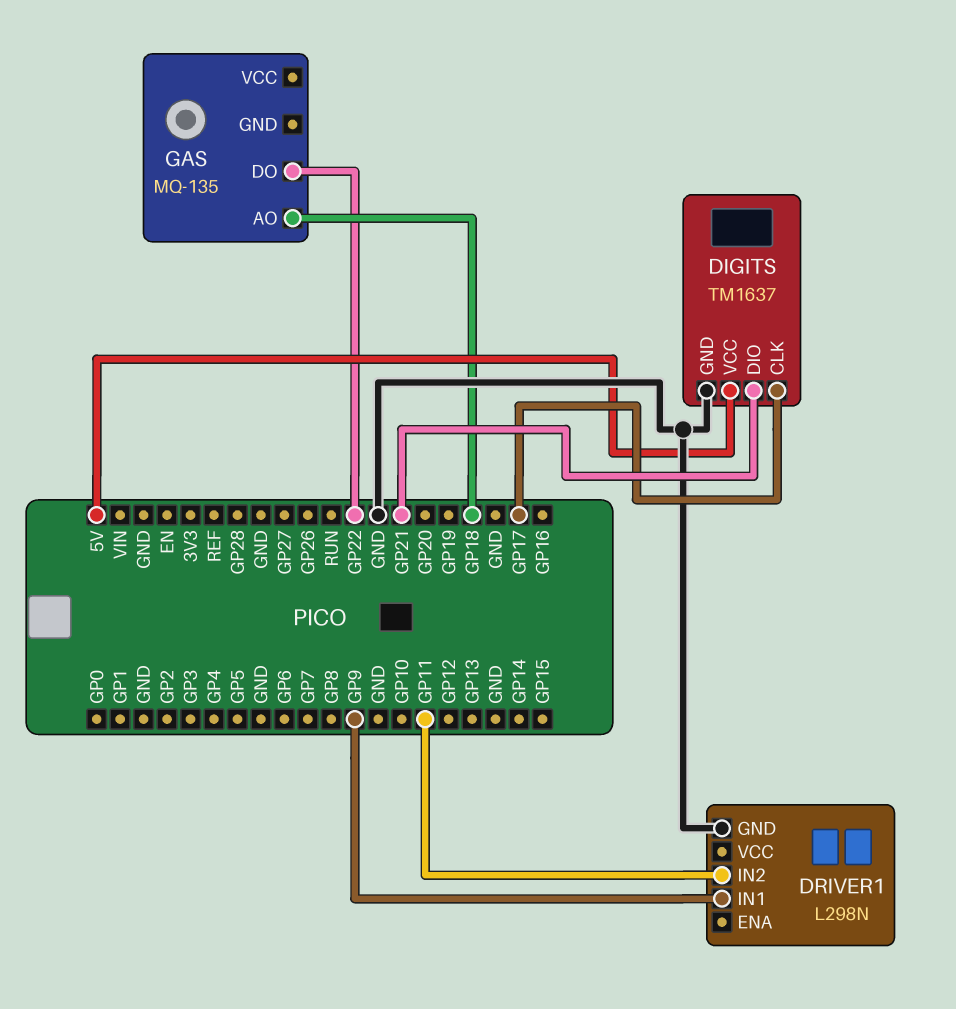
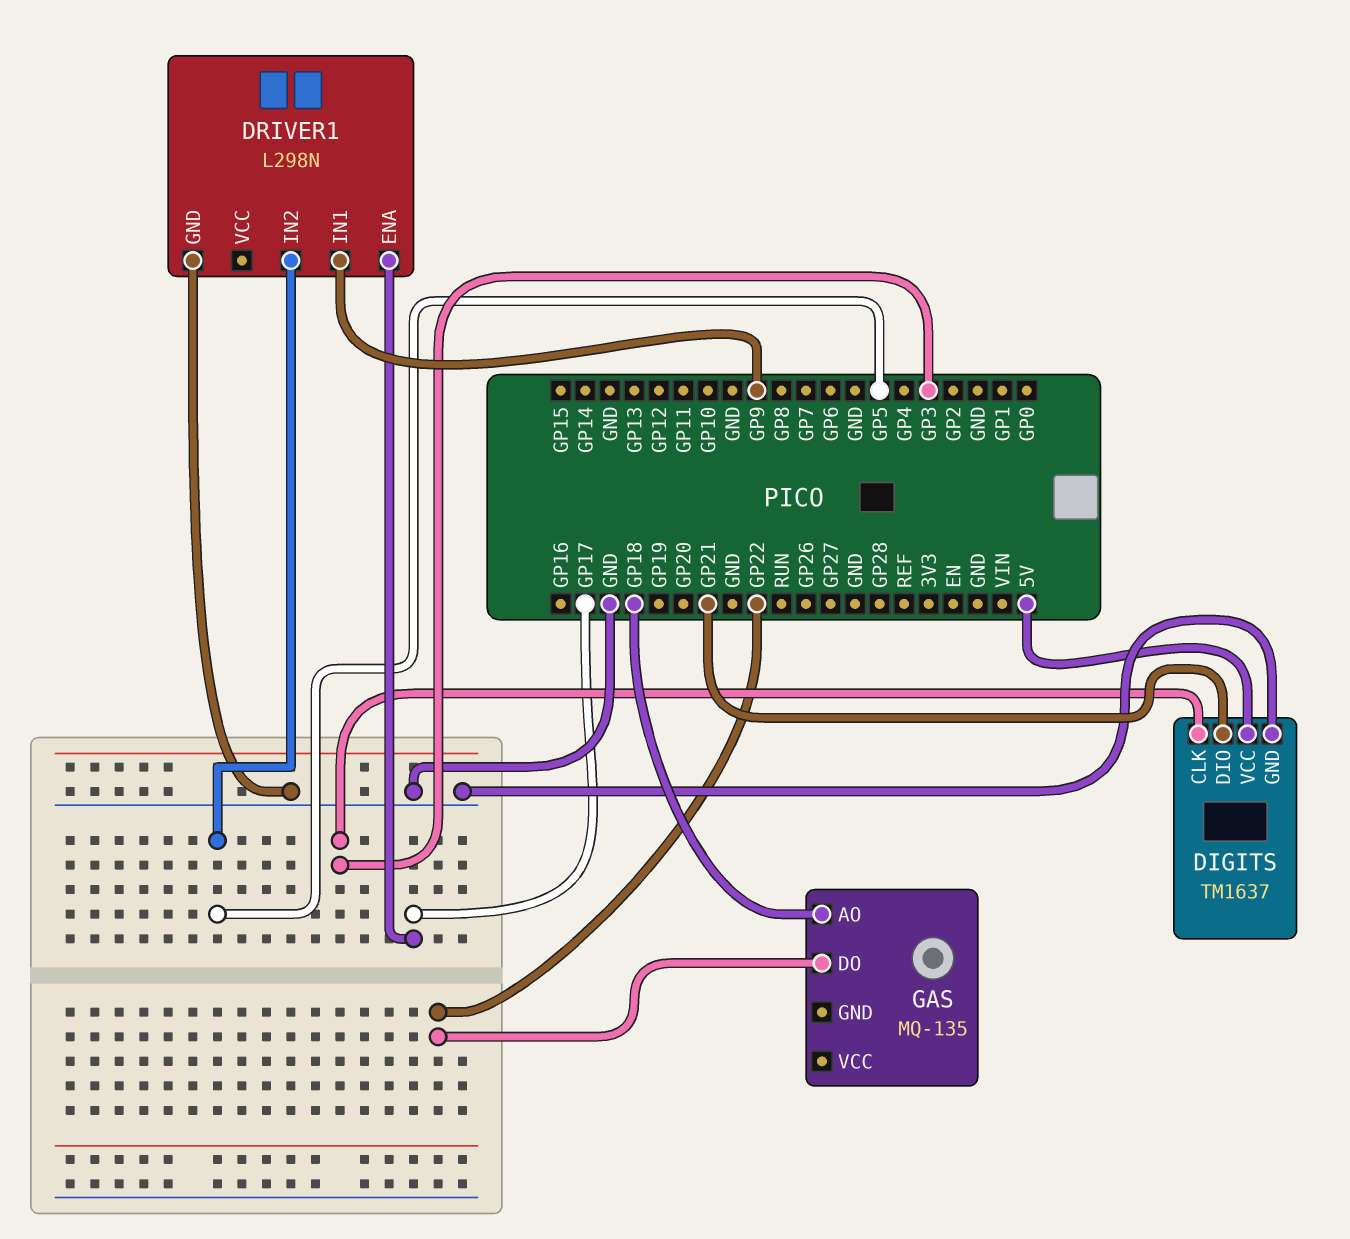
DIGITS pin CLK: GP17 -> GP3
DRIVER1 pin ENA: none -> GP17
DRIVER1 pin IN2: GP11 -> GP5

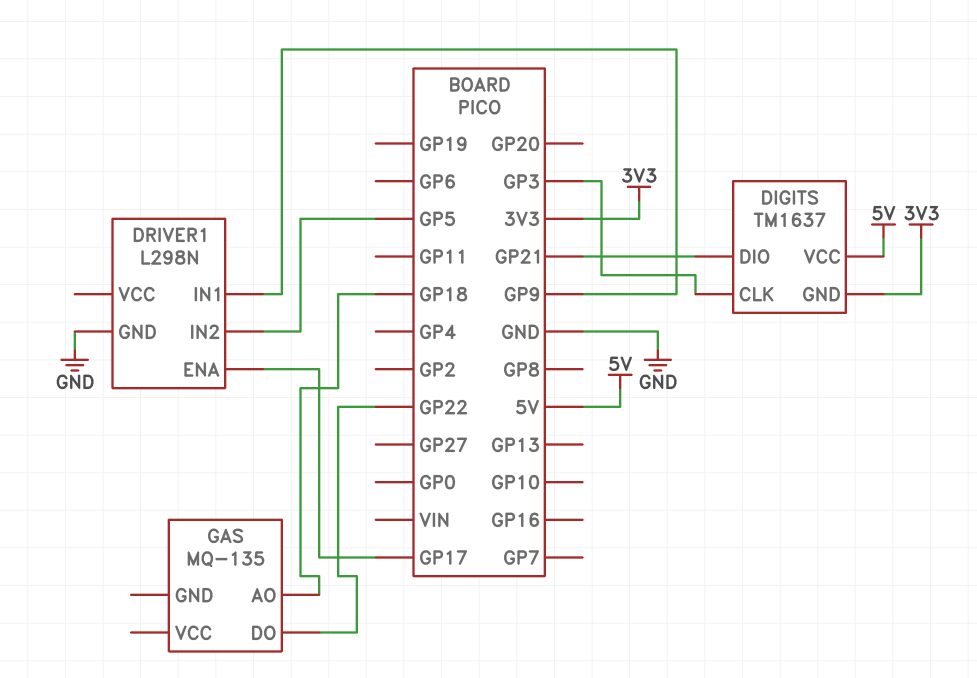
DIGITS pin GND: GND -> 3V3

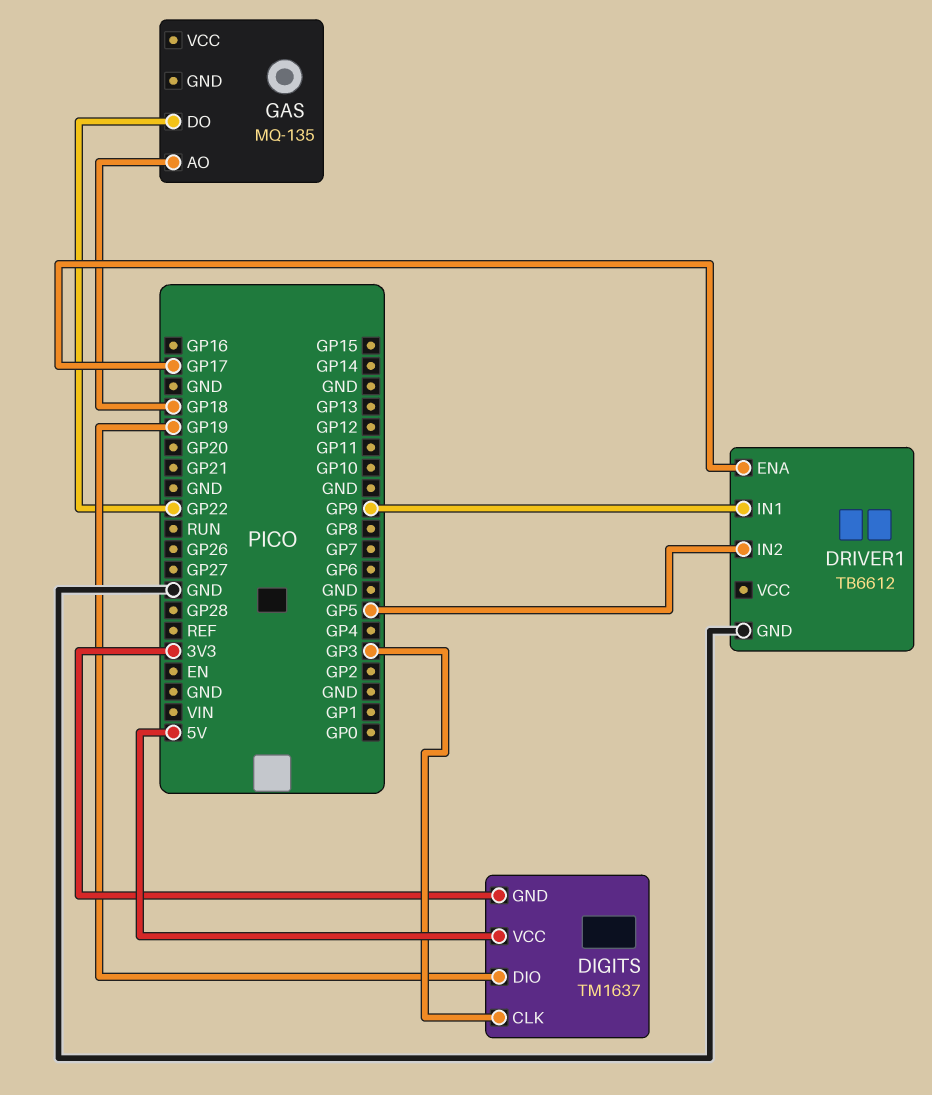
DIGITS pin DIO: GP21 -> GP19
DRIVER1: L298N -> TB6612

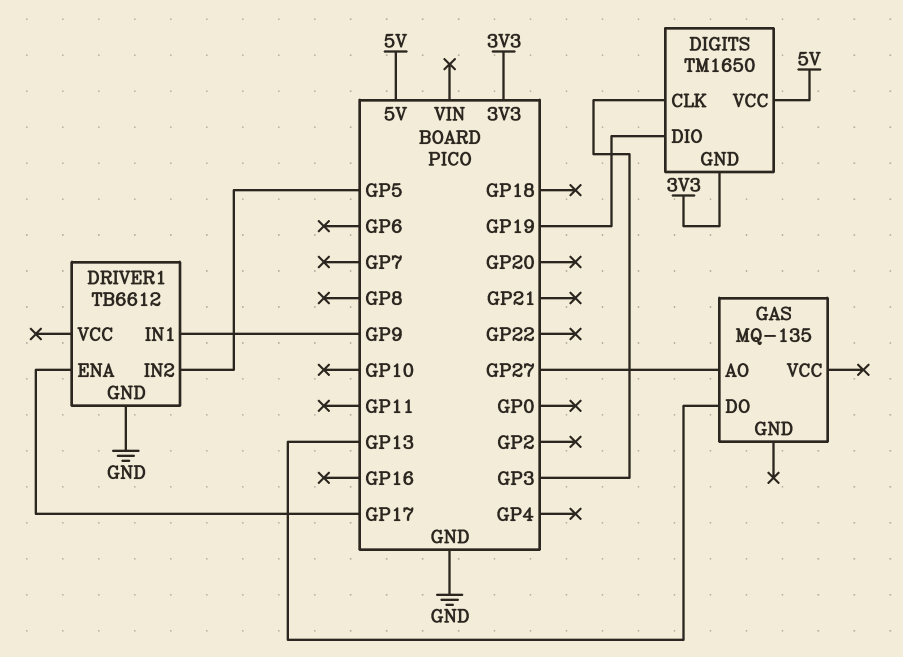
DIGITS: TM1637 -> TM1650
GAS pin AO: GP18 -> GP27
GAS pin DO: GP22 -> GP13

